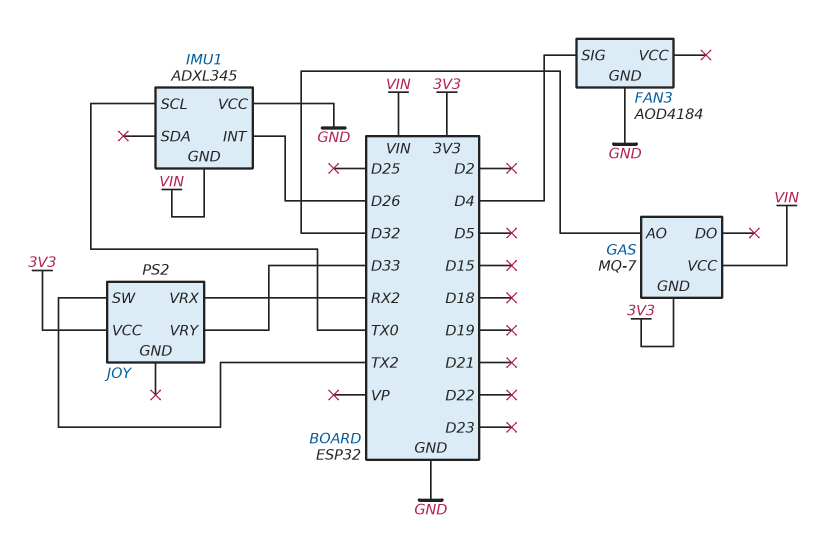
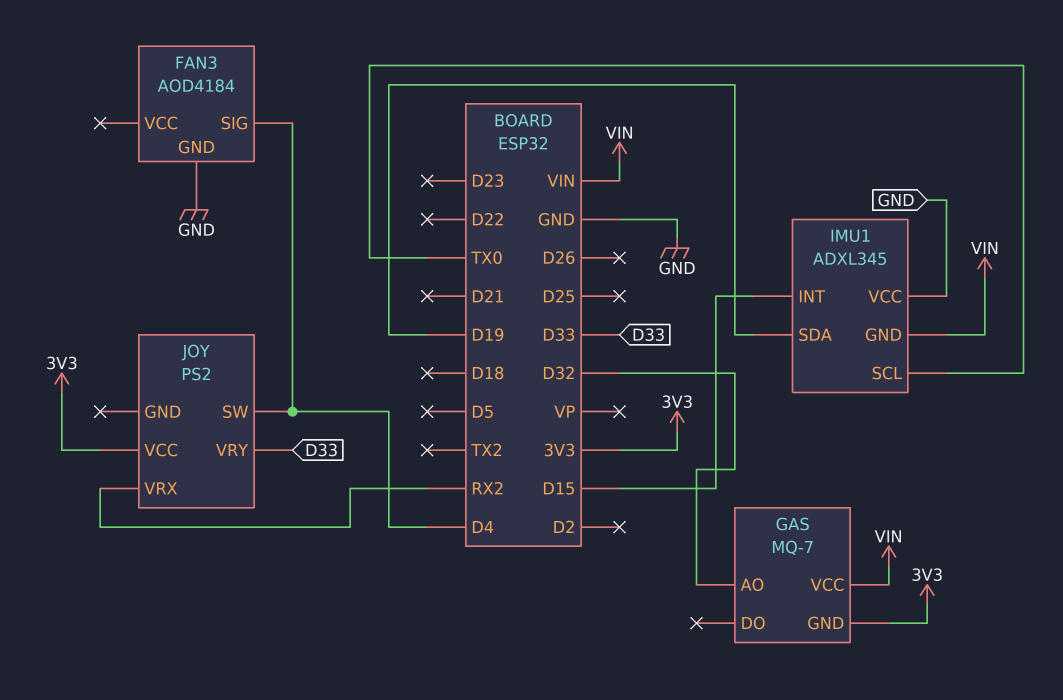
IMU1 pin INT: D26 -> D15
IMU1 pin SDA: none -> D19
JOY pin SW: TX2 -> D4

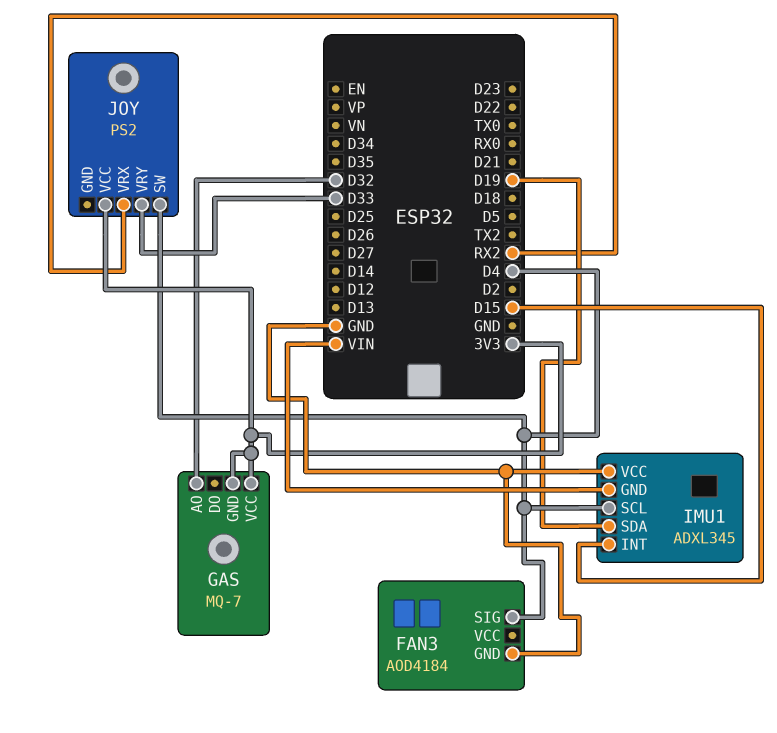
GAS pin VCC: VIN -> 3V3
IMU1 pin SCL: TX0 -> D4

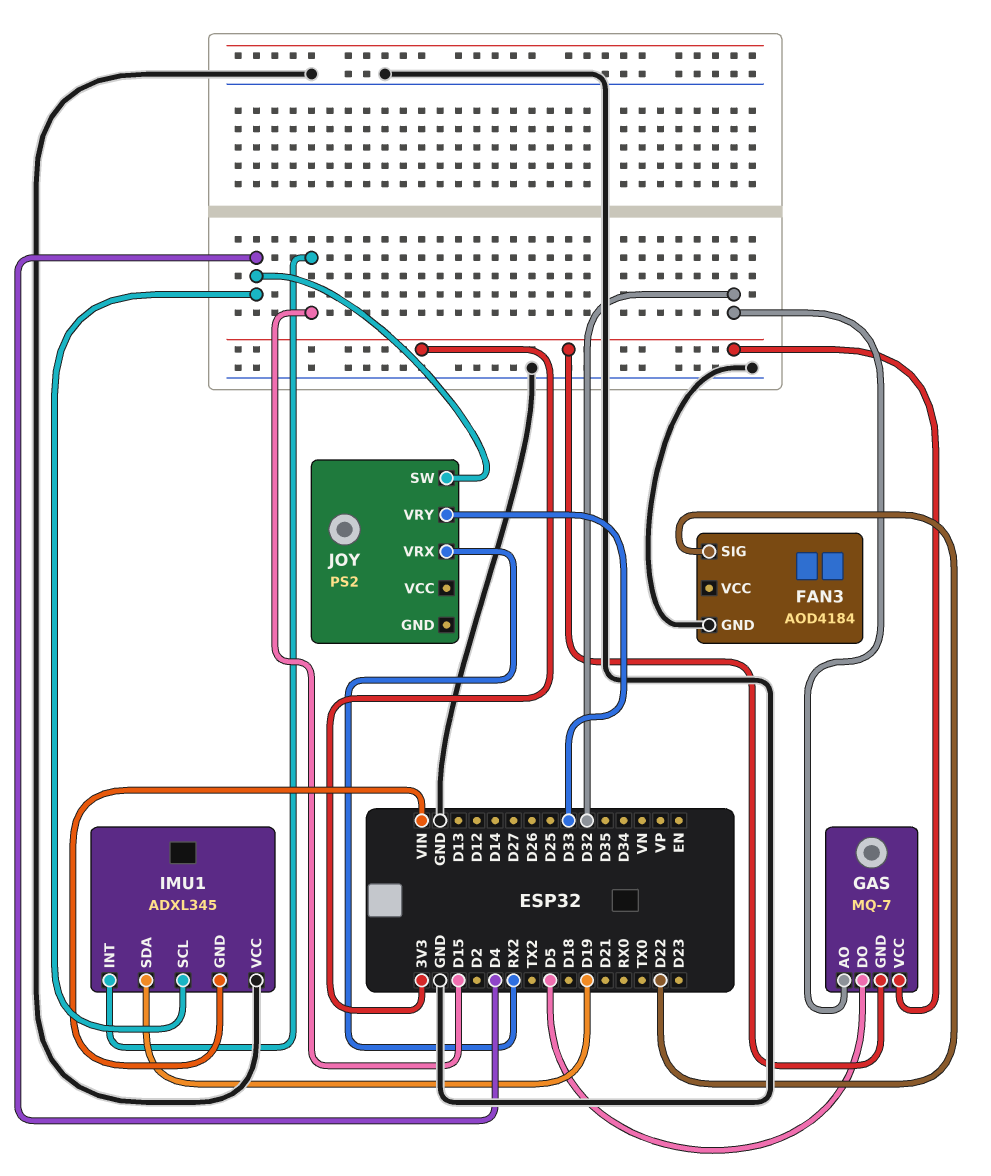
FAN3 pin SIG: D4 -> D22
GAS pin DO: none -> D5
JOY pin VCC: 3V3 -> none

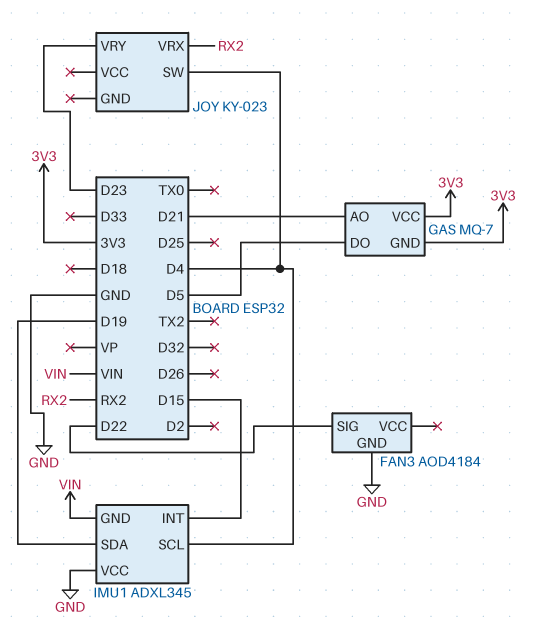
GAS pin AO: D32 -> D21
JOY: PS2 -> KY-023
JOY pin VRY: D33 -> D23

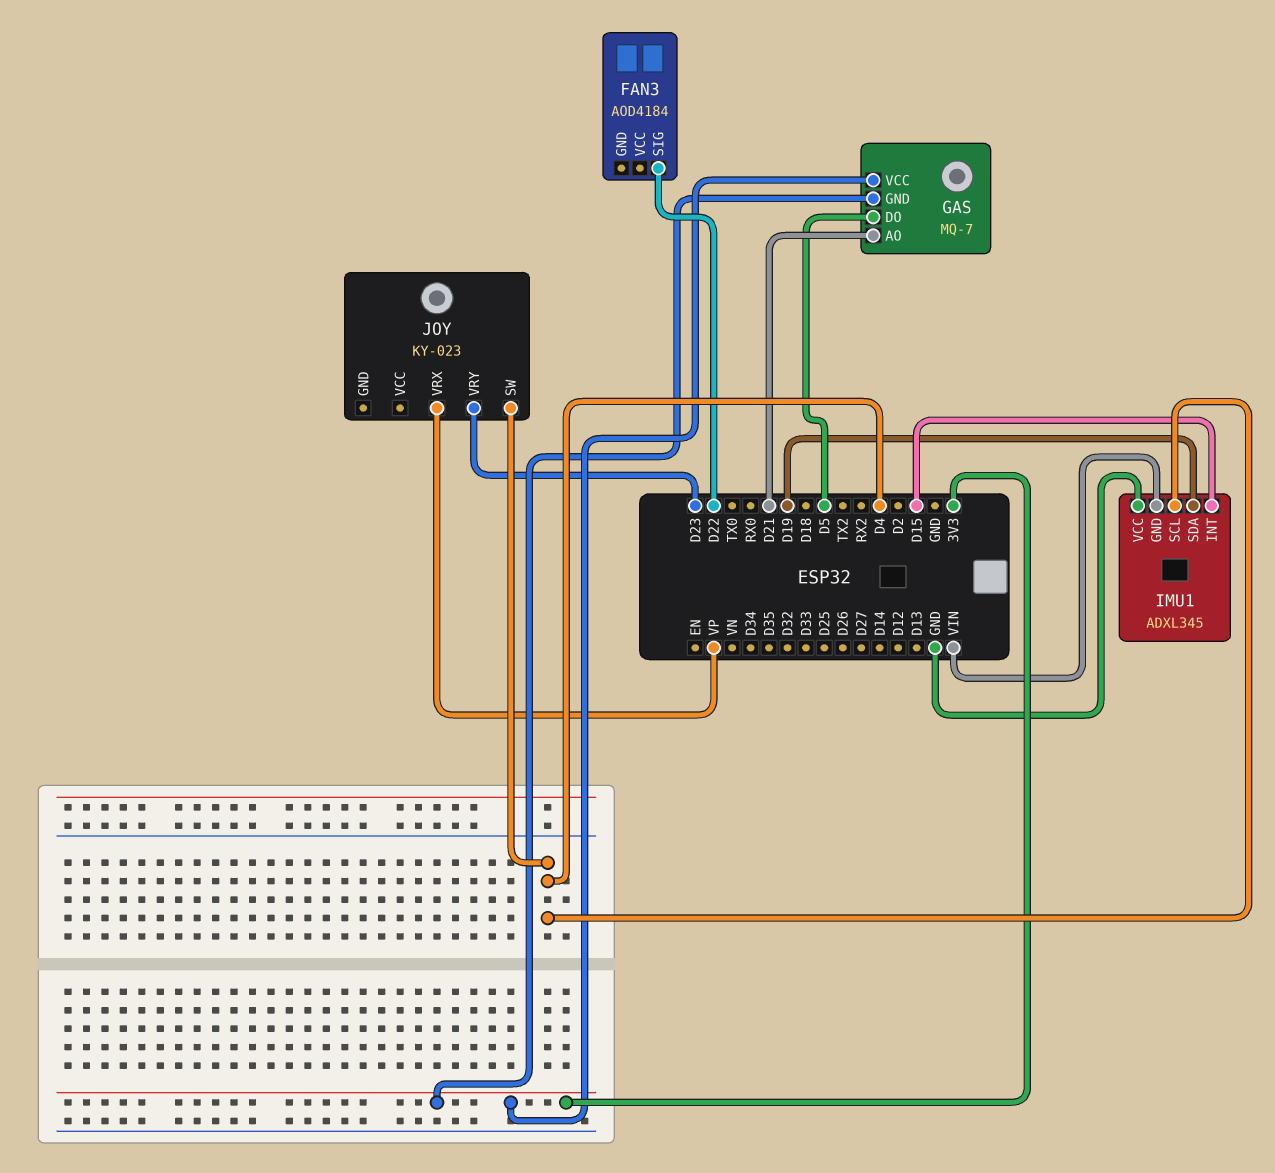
FAN3 pin GND: GND -> none
JOY pin VRX: RX2 -> VP

